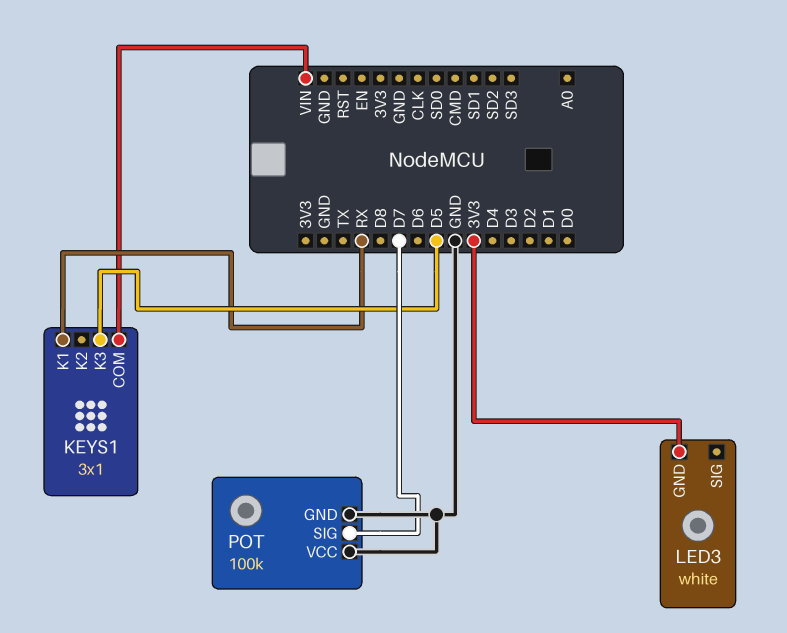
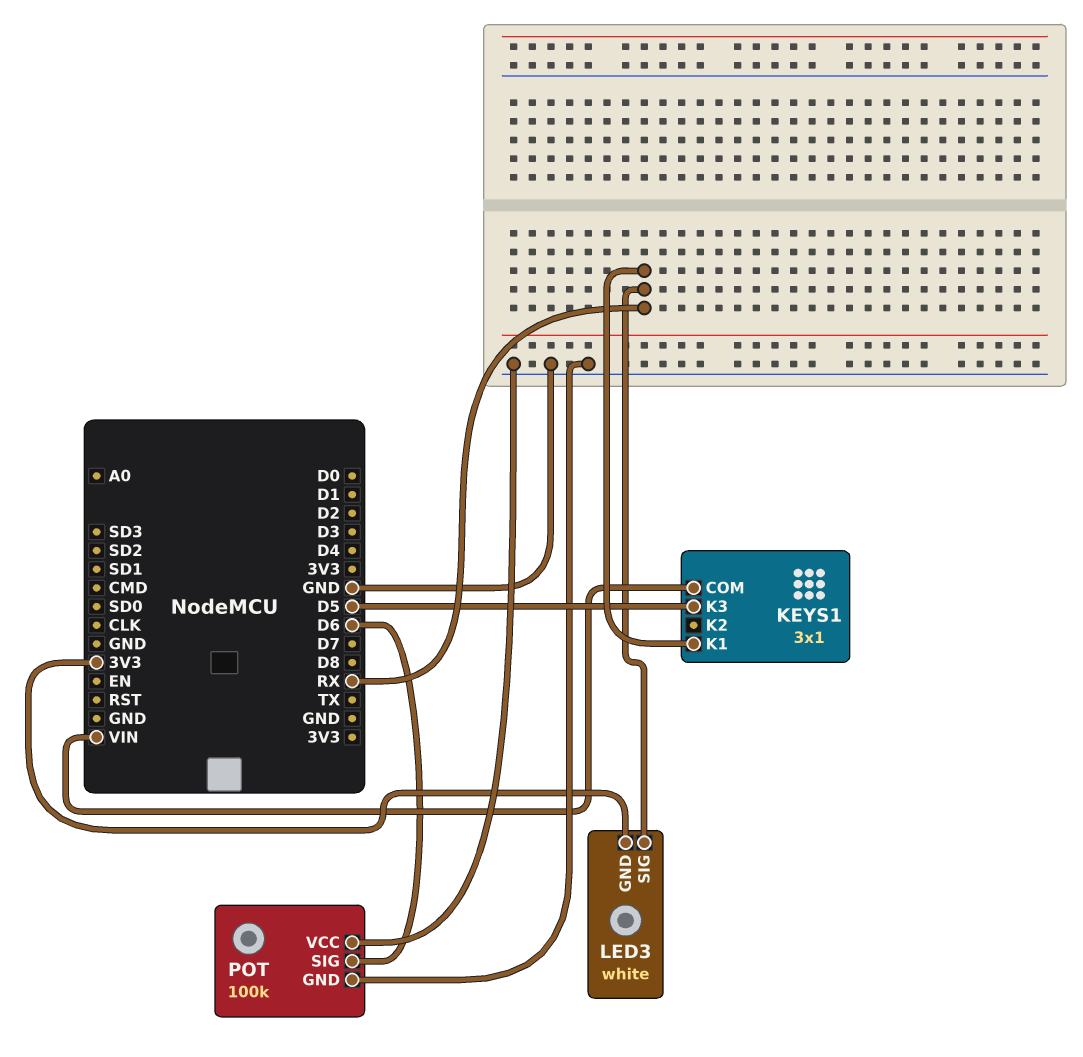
LED3 pin SIG: none -> RX
POT pin SIG: D7 -> D6

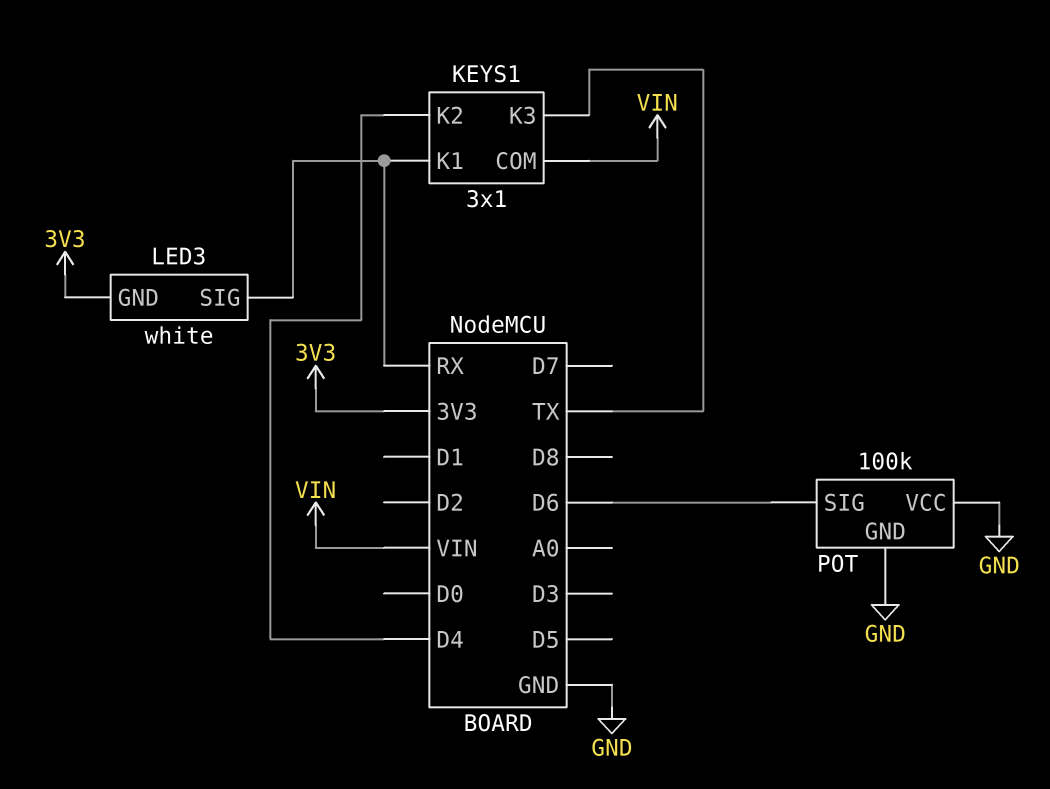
KEYS1 pin K2: none -> D4
KEYS1 pin K3: D5 -> TX

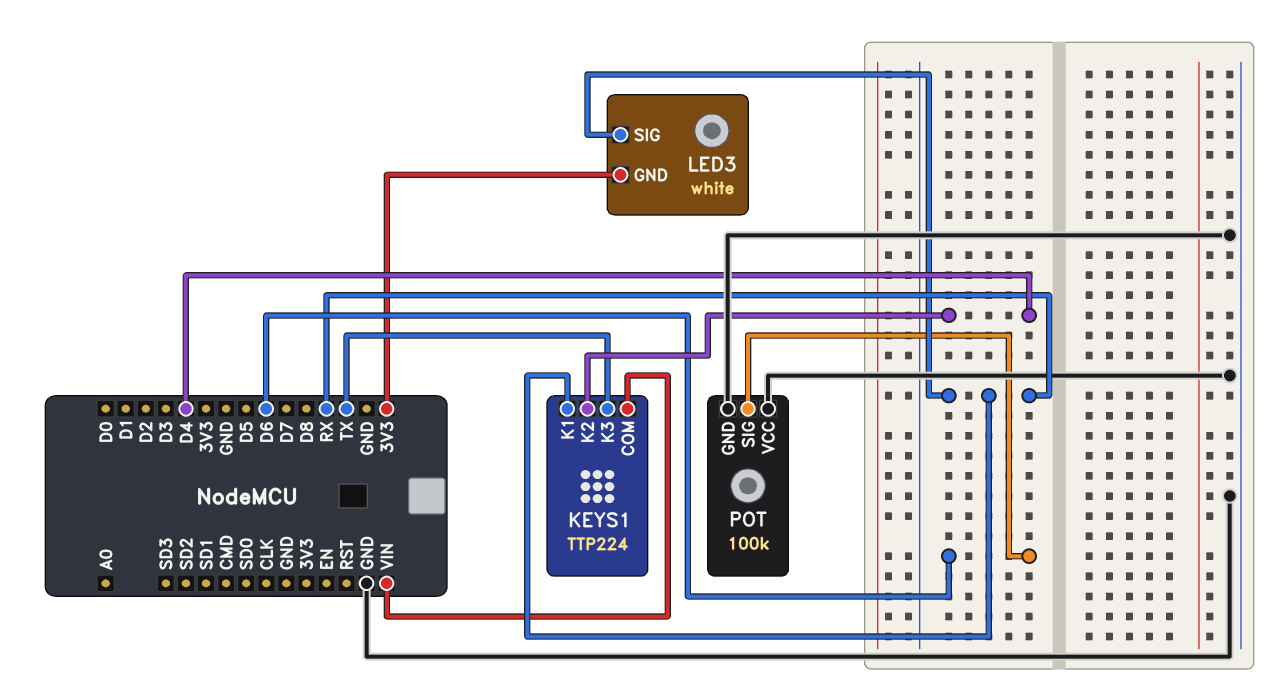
KEYS1: 3x1 -> TTP224

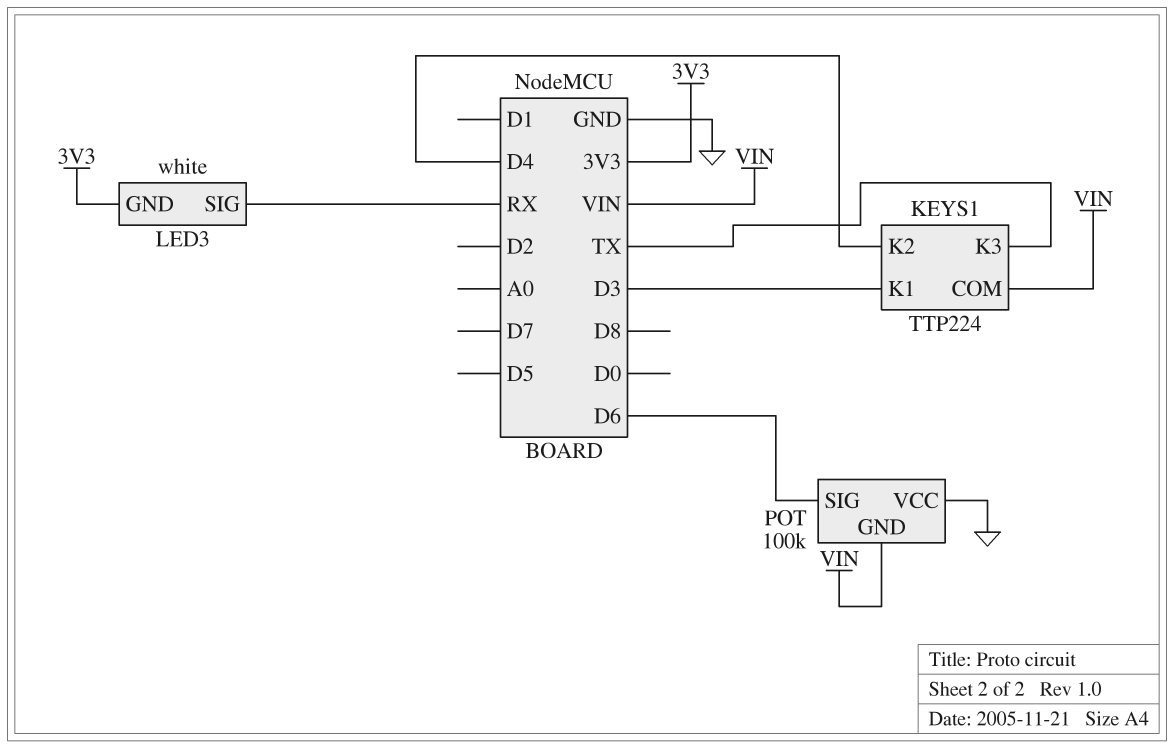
KEYS1 pin K1: RX -> D3
POT pin GND: GND -> VIN

